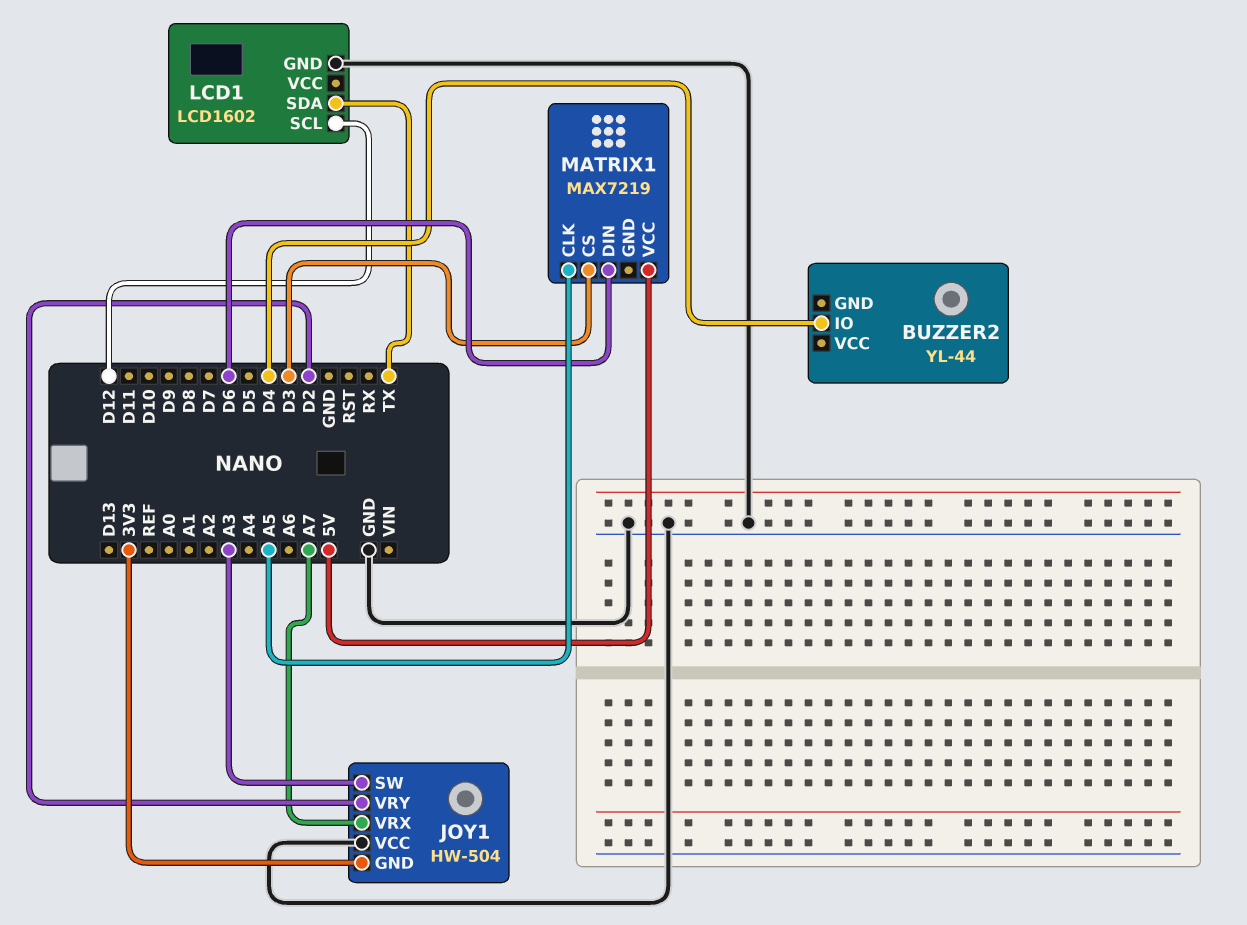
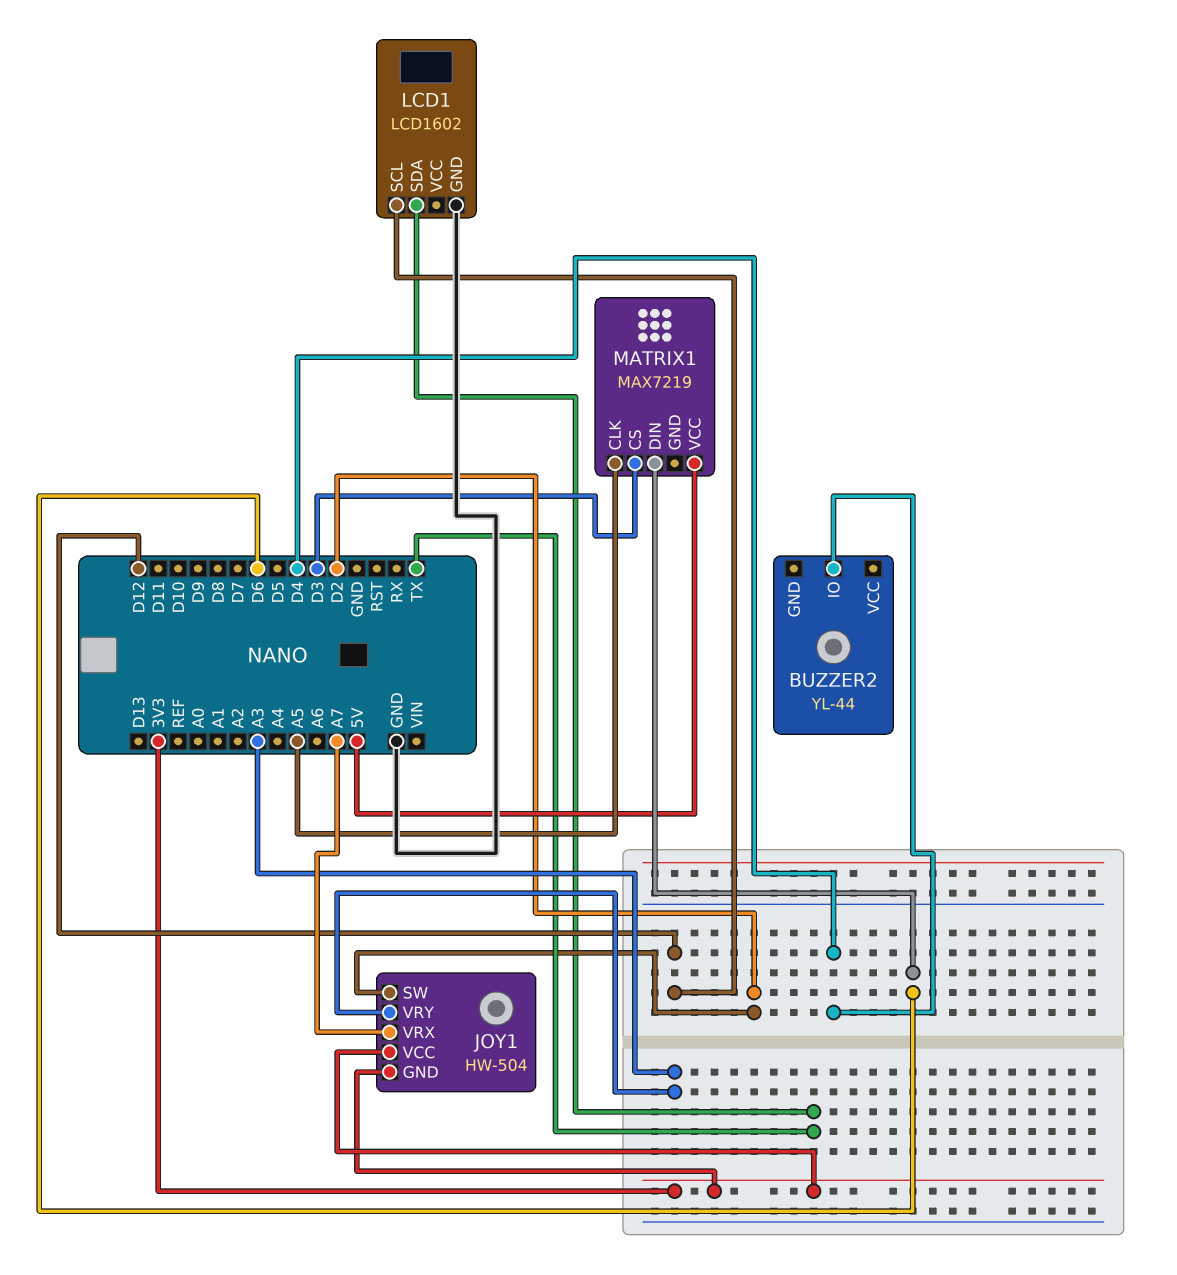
JOY1 pin SW: A3 -> D2
JOY1 pin VCC: GND -> 3V3
JOY1 pin VRY: D2 -> A3

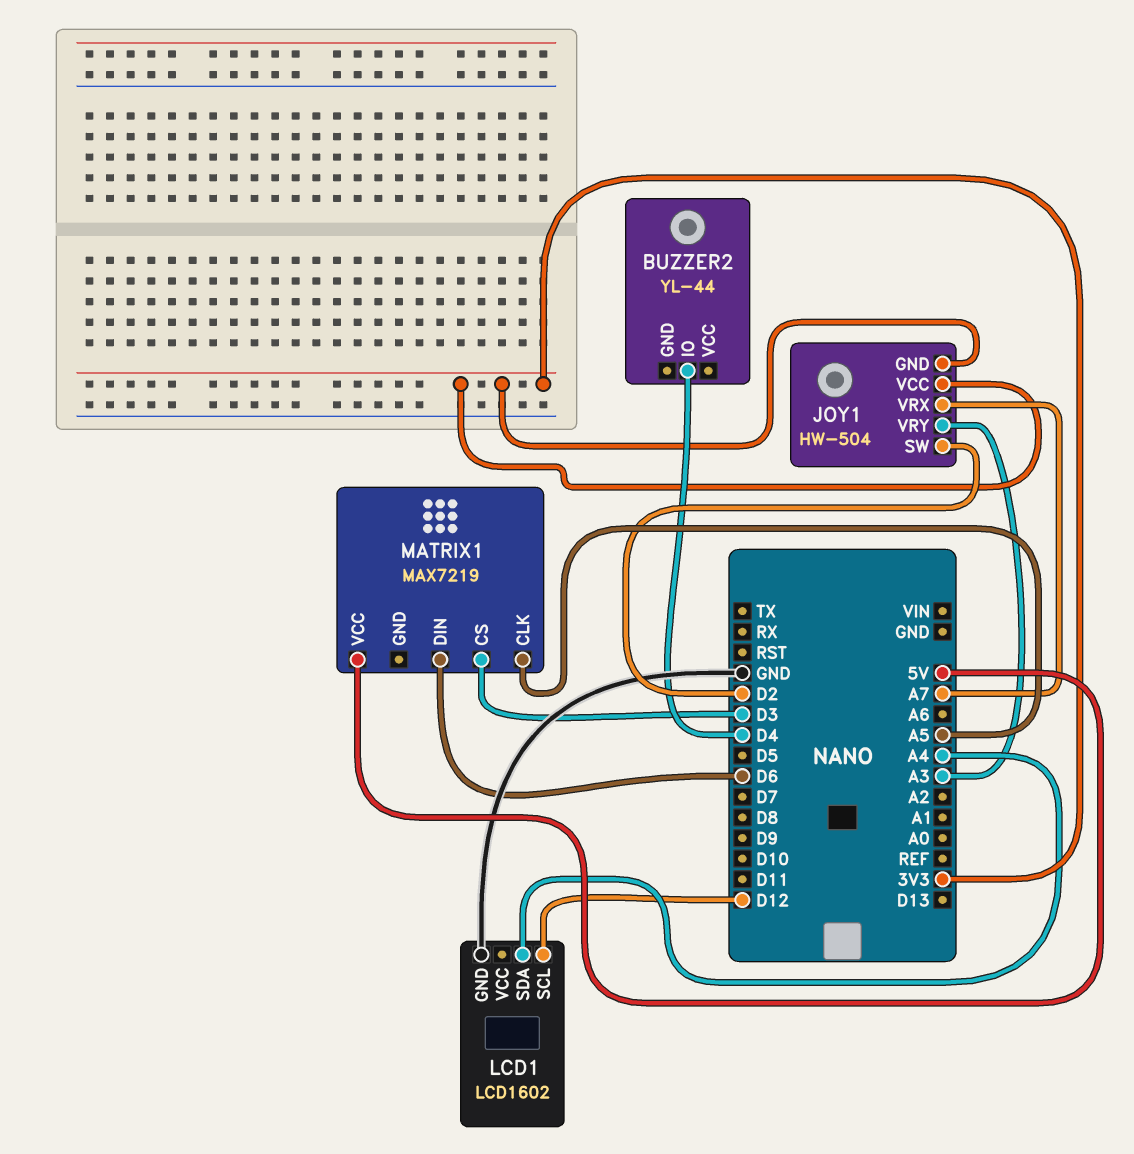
LCD1 pin SDA: TX -> A4

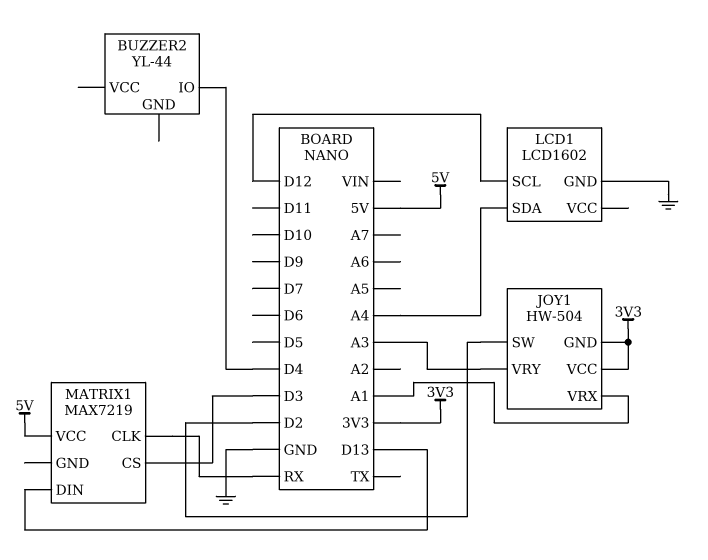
JOY1 pin VRX: A7 -> A1
MATRIX1 pin CLK: A5 -> RX
MATRIX1 pin DIN: D6 -> D13

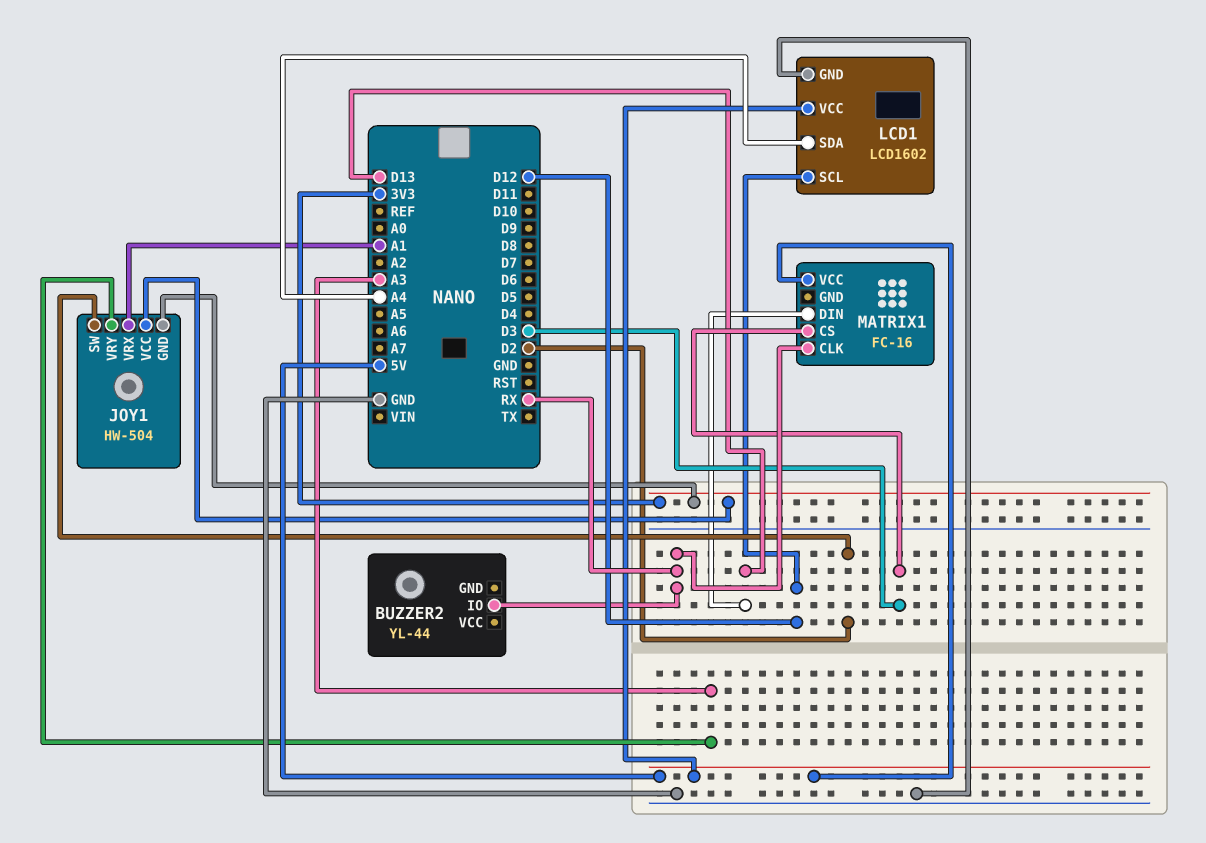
BUZZER2 pin IO: D4 -> RX
LCD1 pin VCC: none -> 5V
MATRIX1: MAX7219 -> FC-16

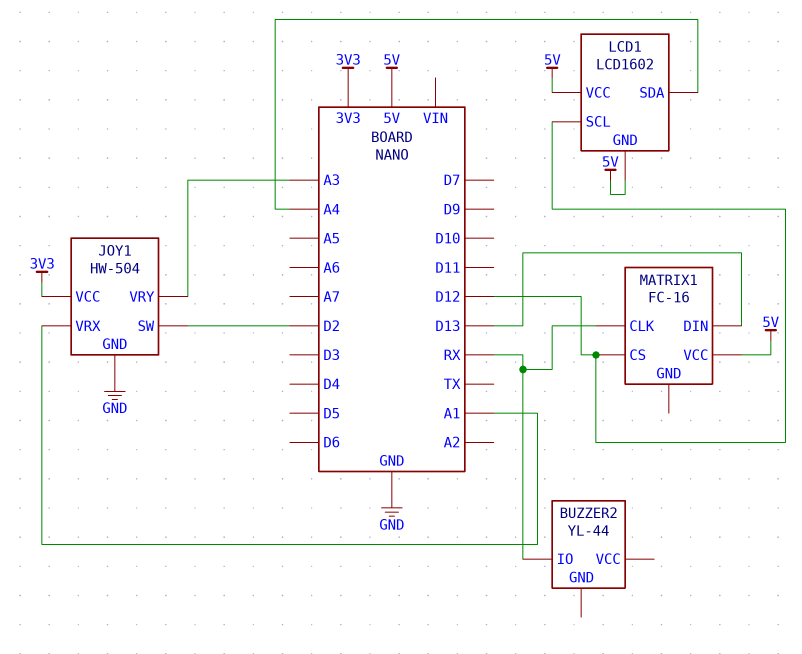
JOY1 pin GND: 3V3 -> GND
LCD1 pin GND: GND -> 5V
MATRIX1 pin CS: D3 -> D12

